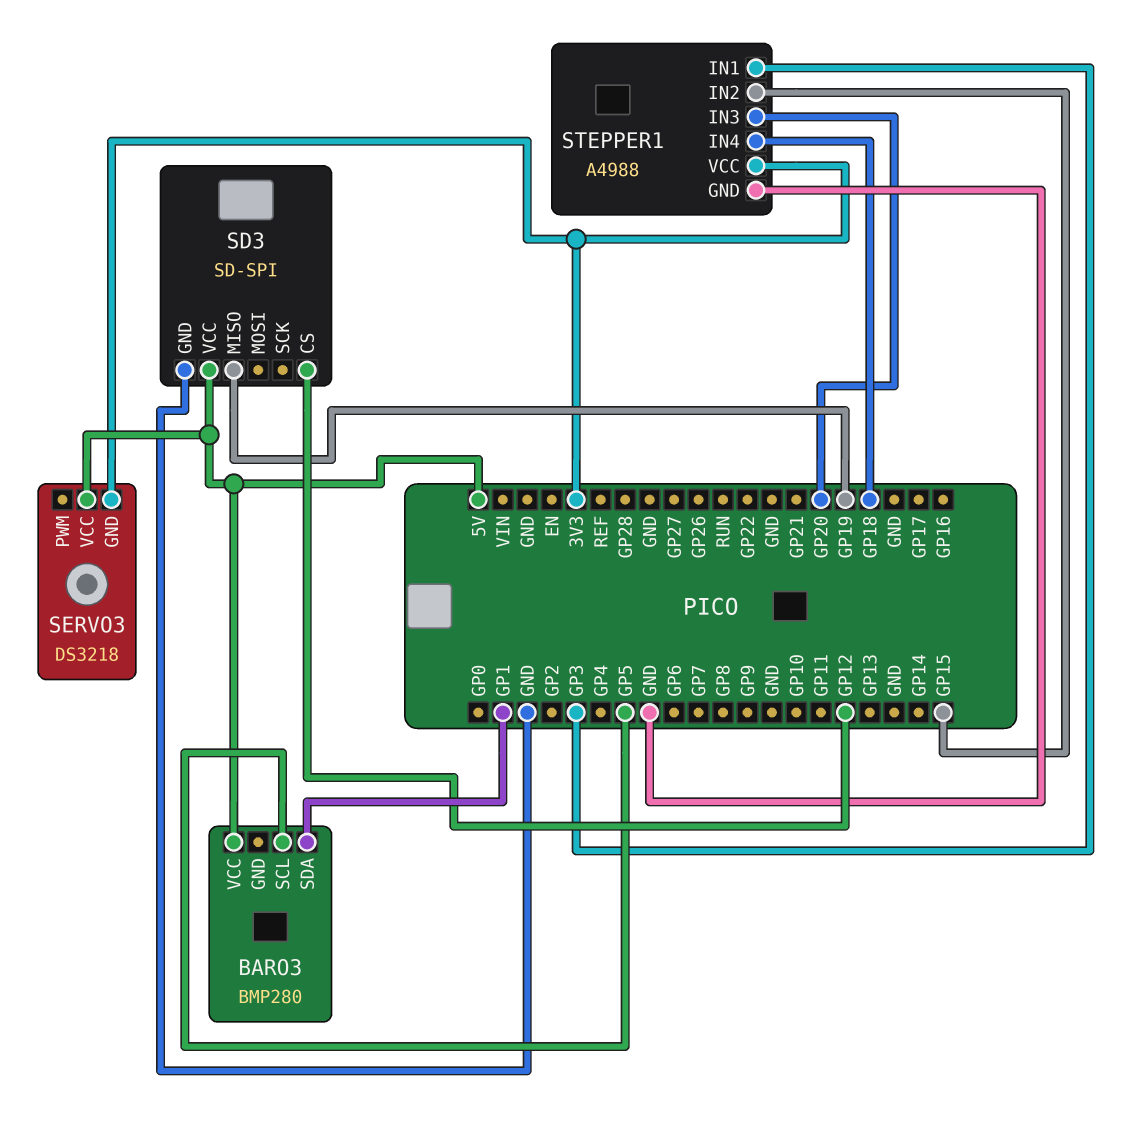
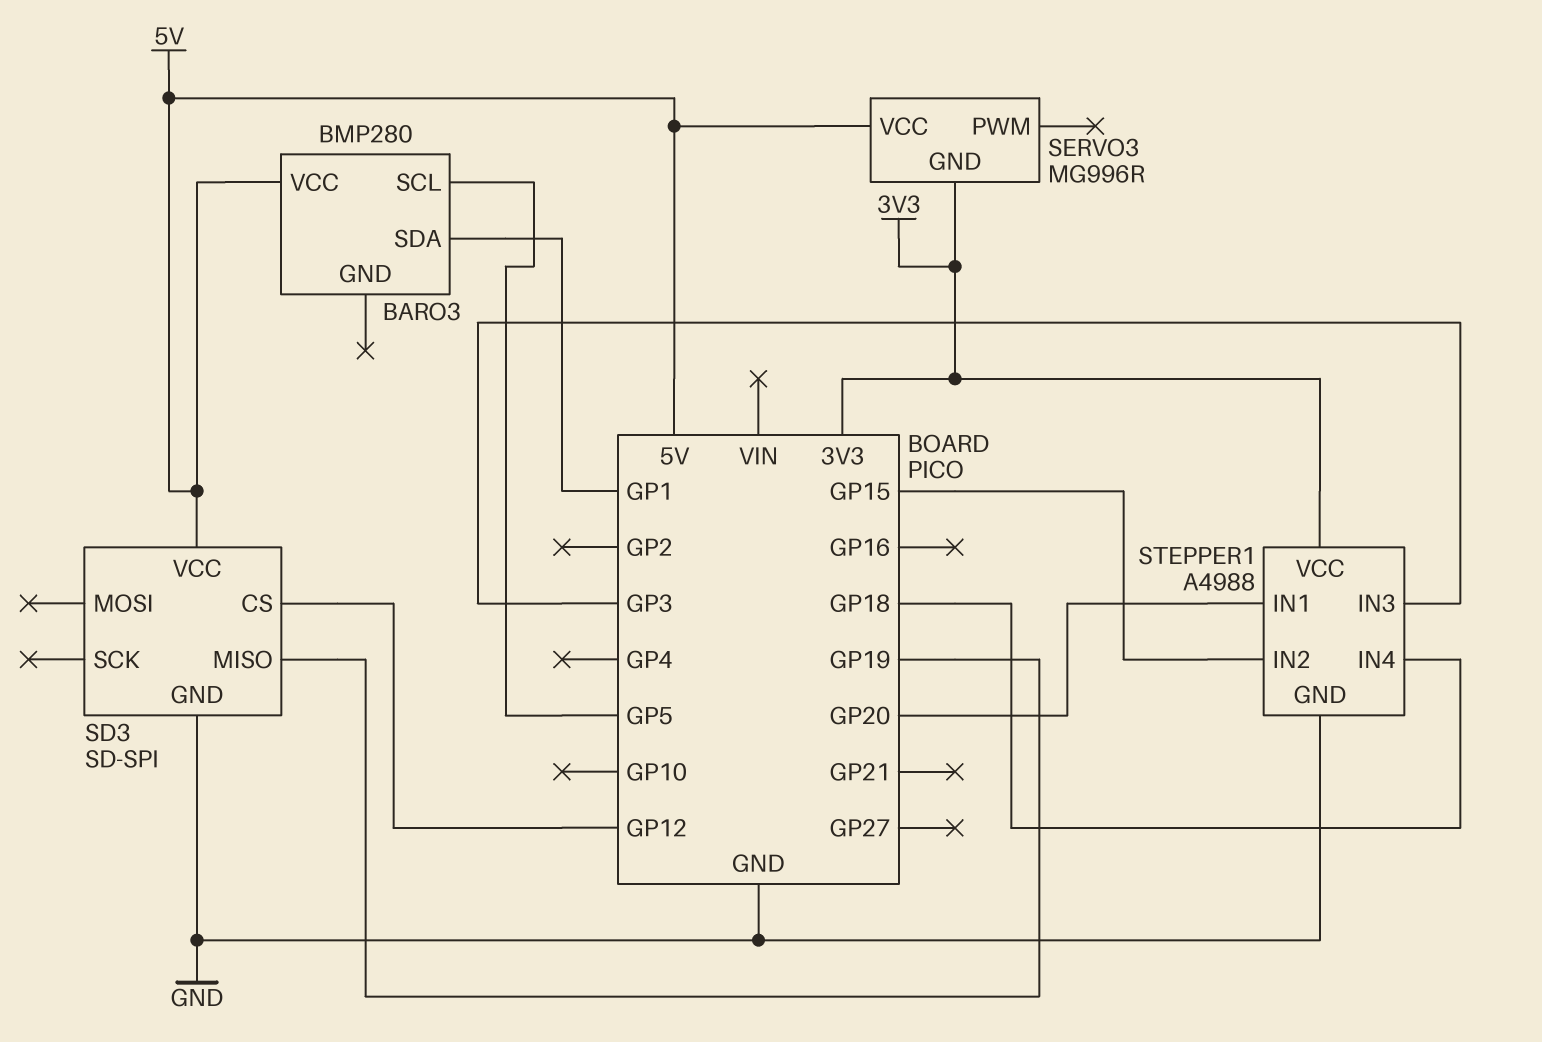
SERVO3: DS3218 -> MG996R
STEPPER1 pin IN1: GP3 -> GP20
STEPPER1 pin IN3: GP20 -> GP3

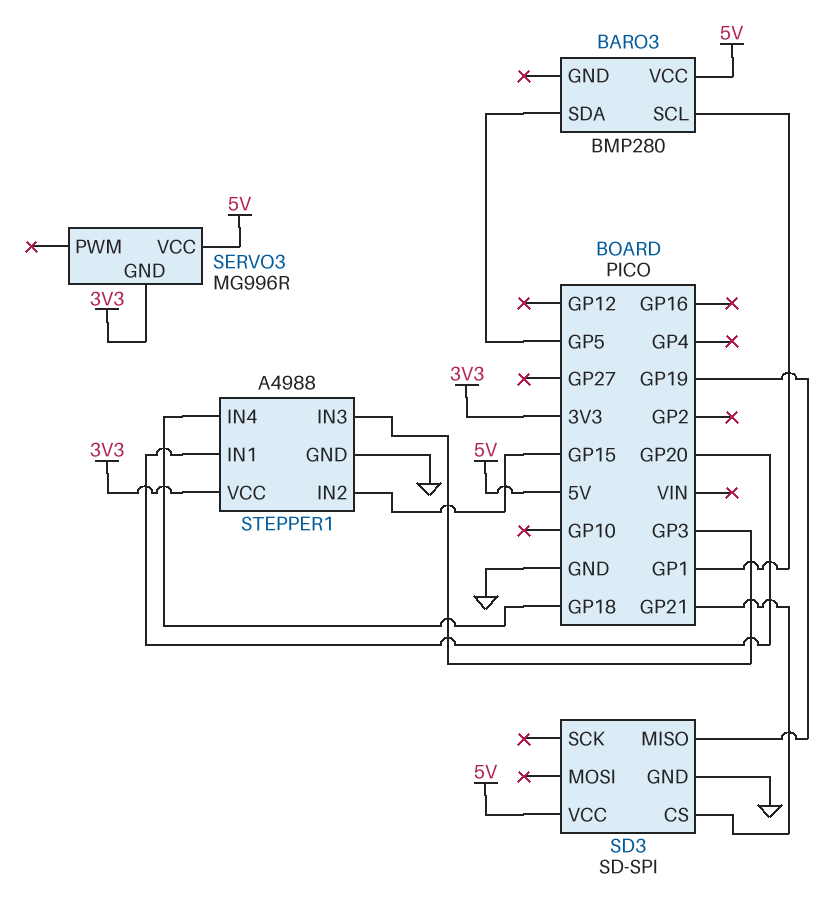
BARO3 pin SCL: GP5 -> GP1
BARO3 pin SDA: GP1 -> GP5
SD3 pin CS: GP12 -> GP21

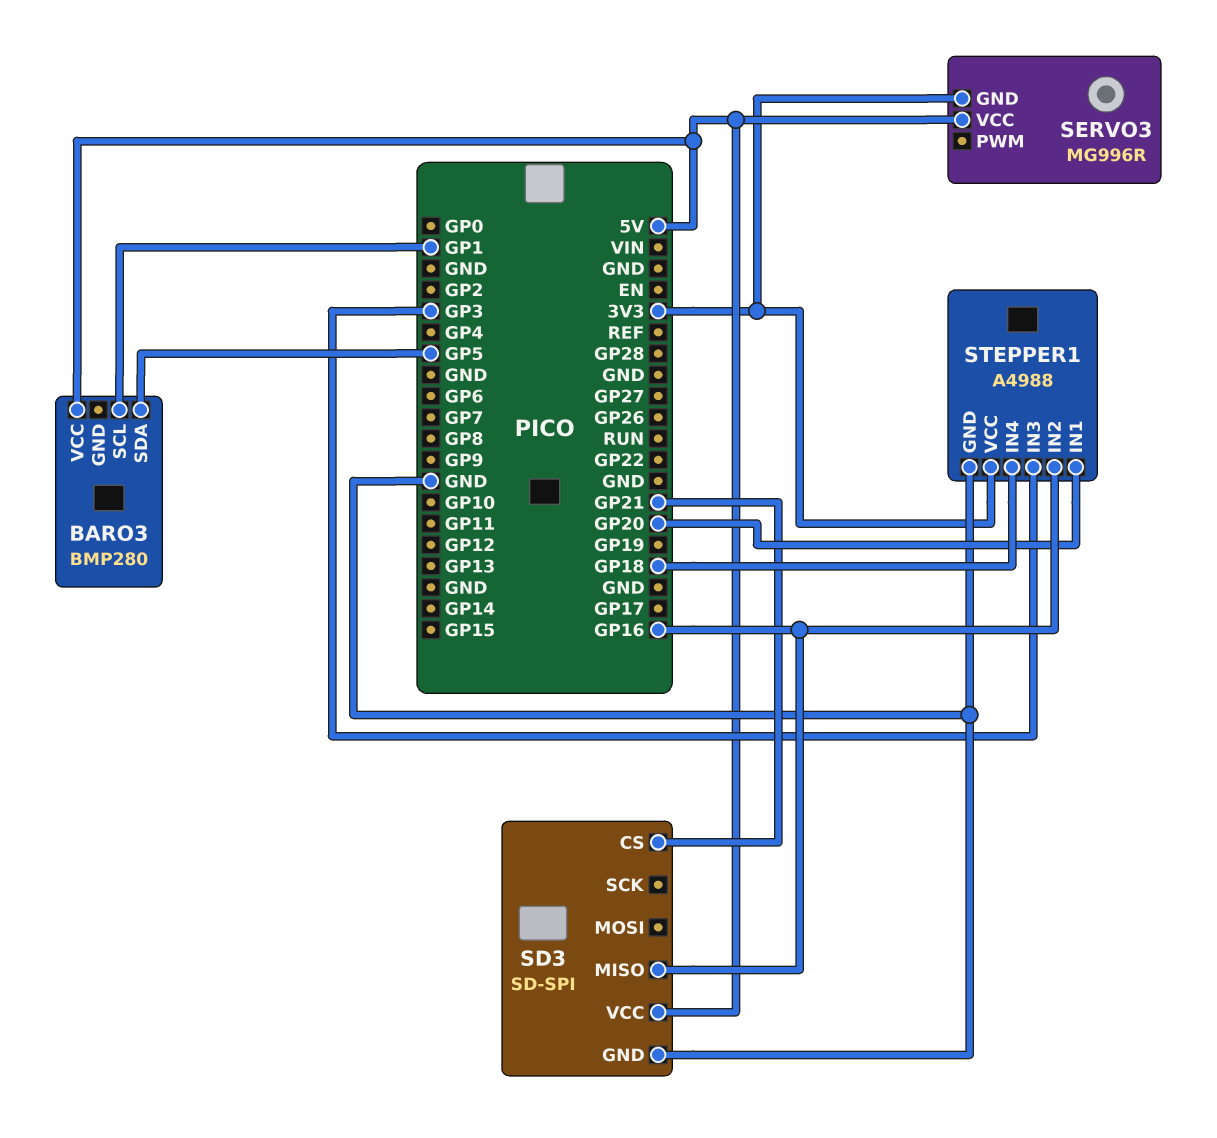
SD3 pin MISO: GP19 -> GP16
STEPPER1 pin IN2: GP15 -> GP16

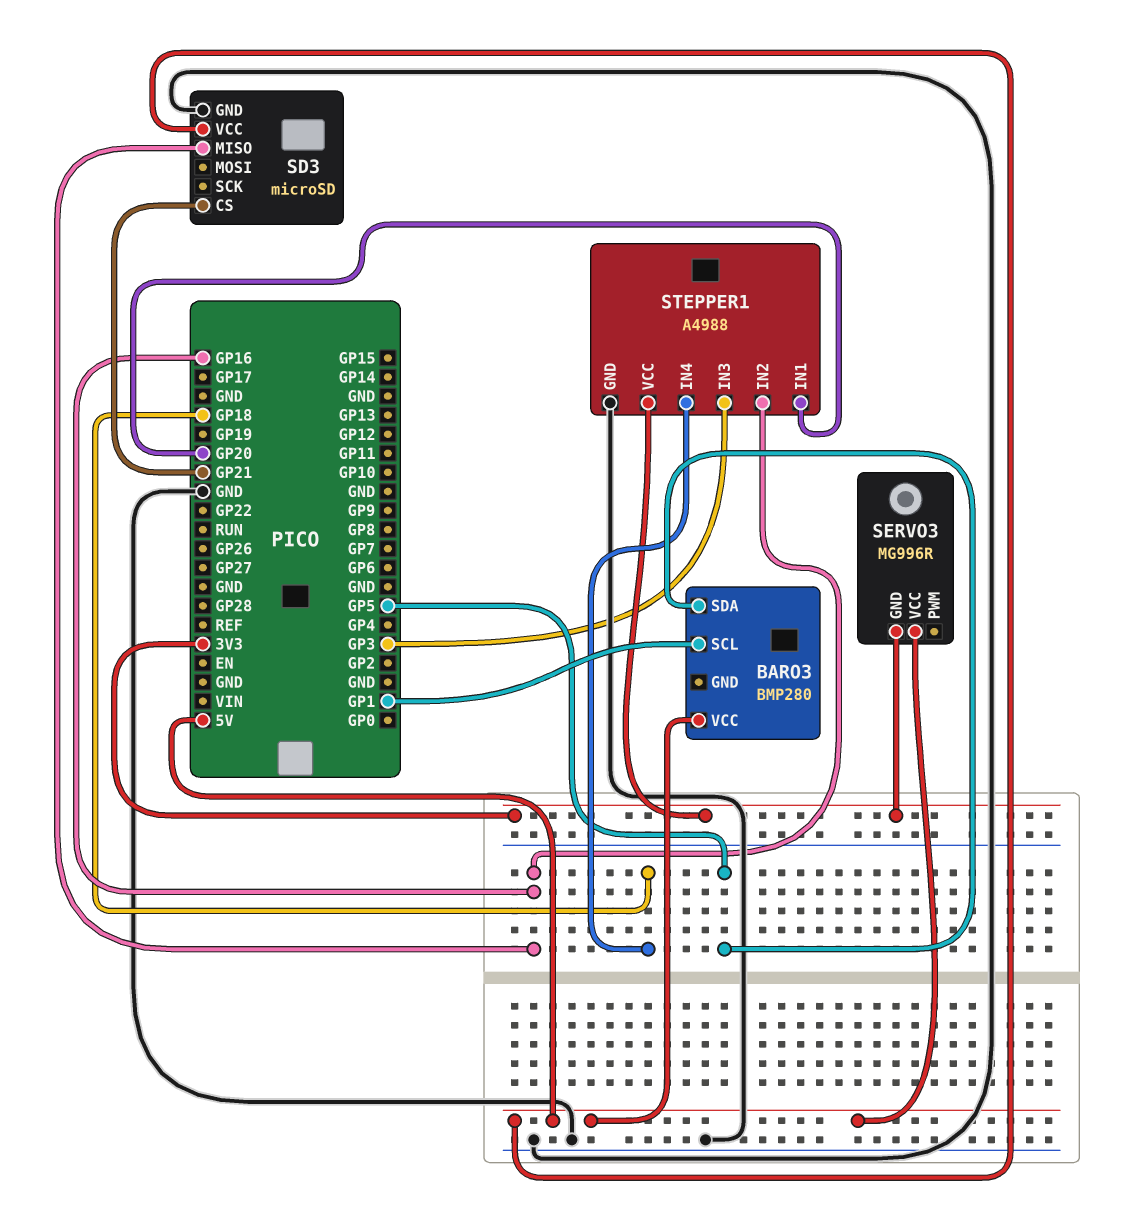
SD3: SD-SPI -> microSD

